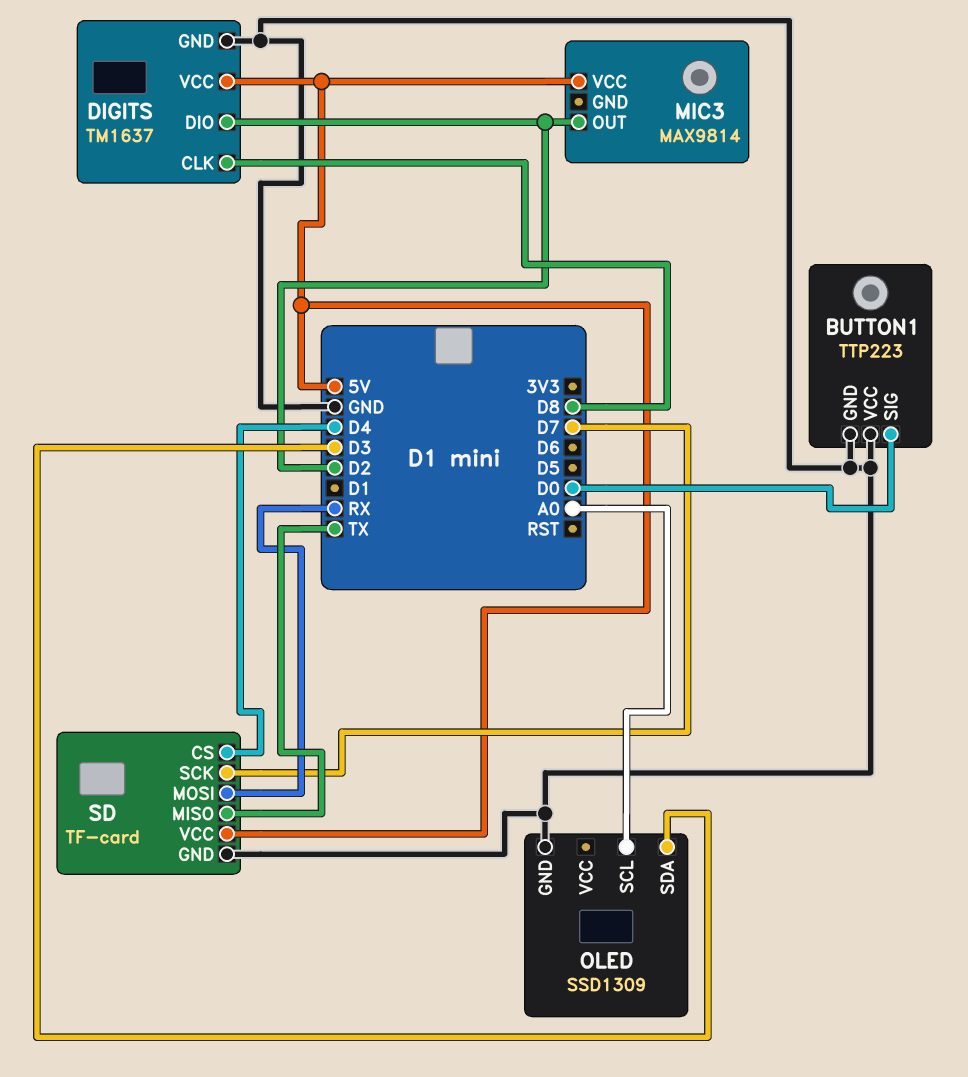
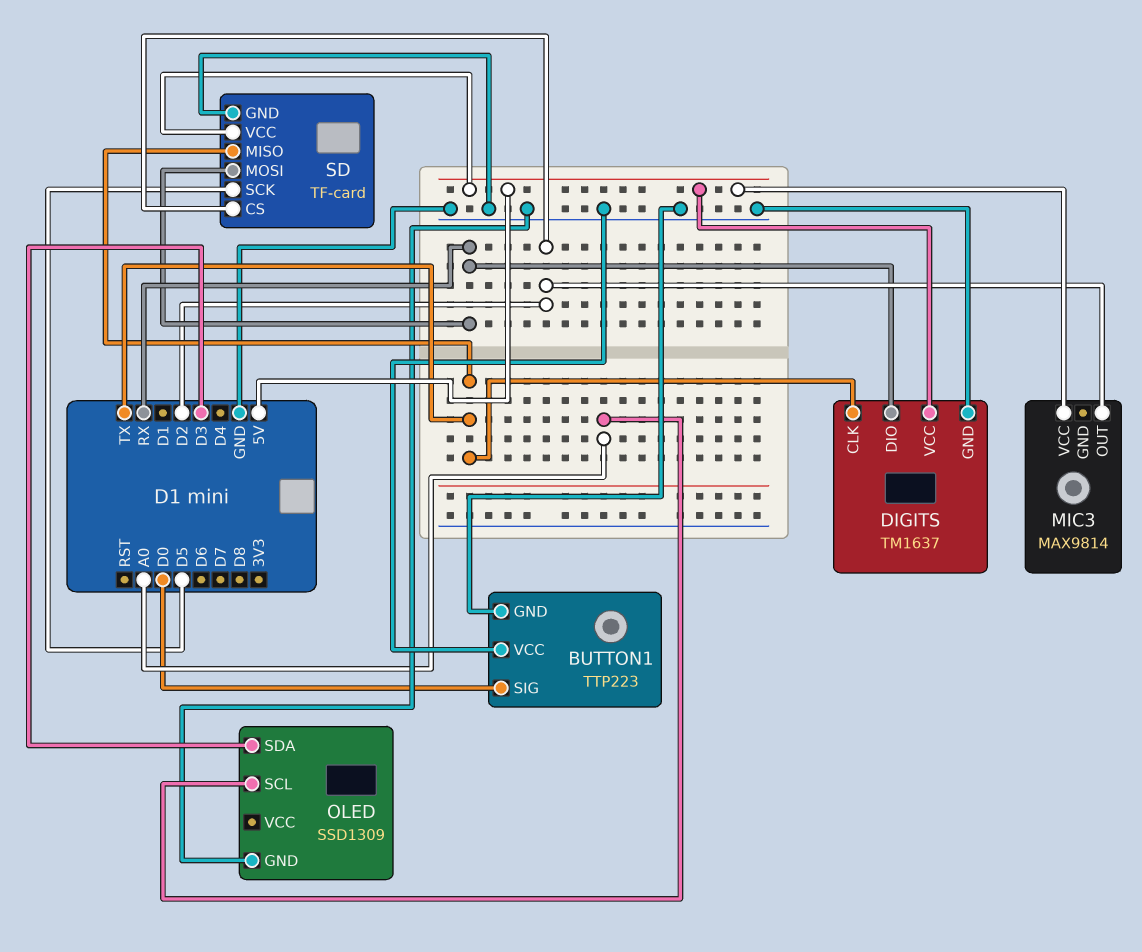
DIGITS pin CLK: D8 -> TX
DIGITS pin DIO: D2 -> RX
SD pin CS: D4 -> D2
SD pin SCK: D7 -> D5

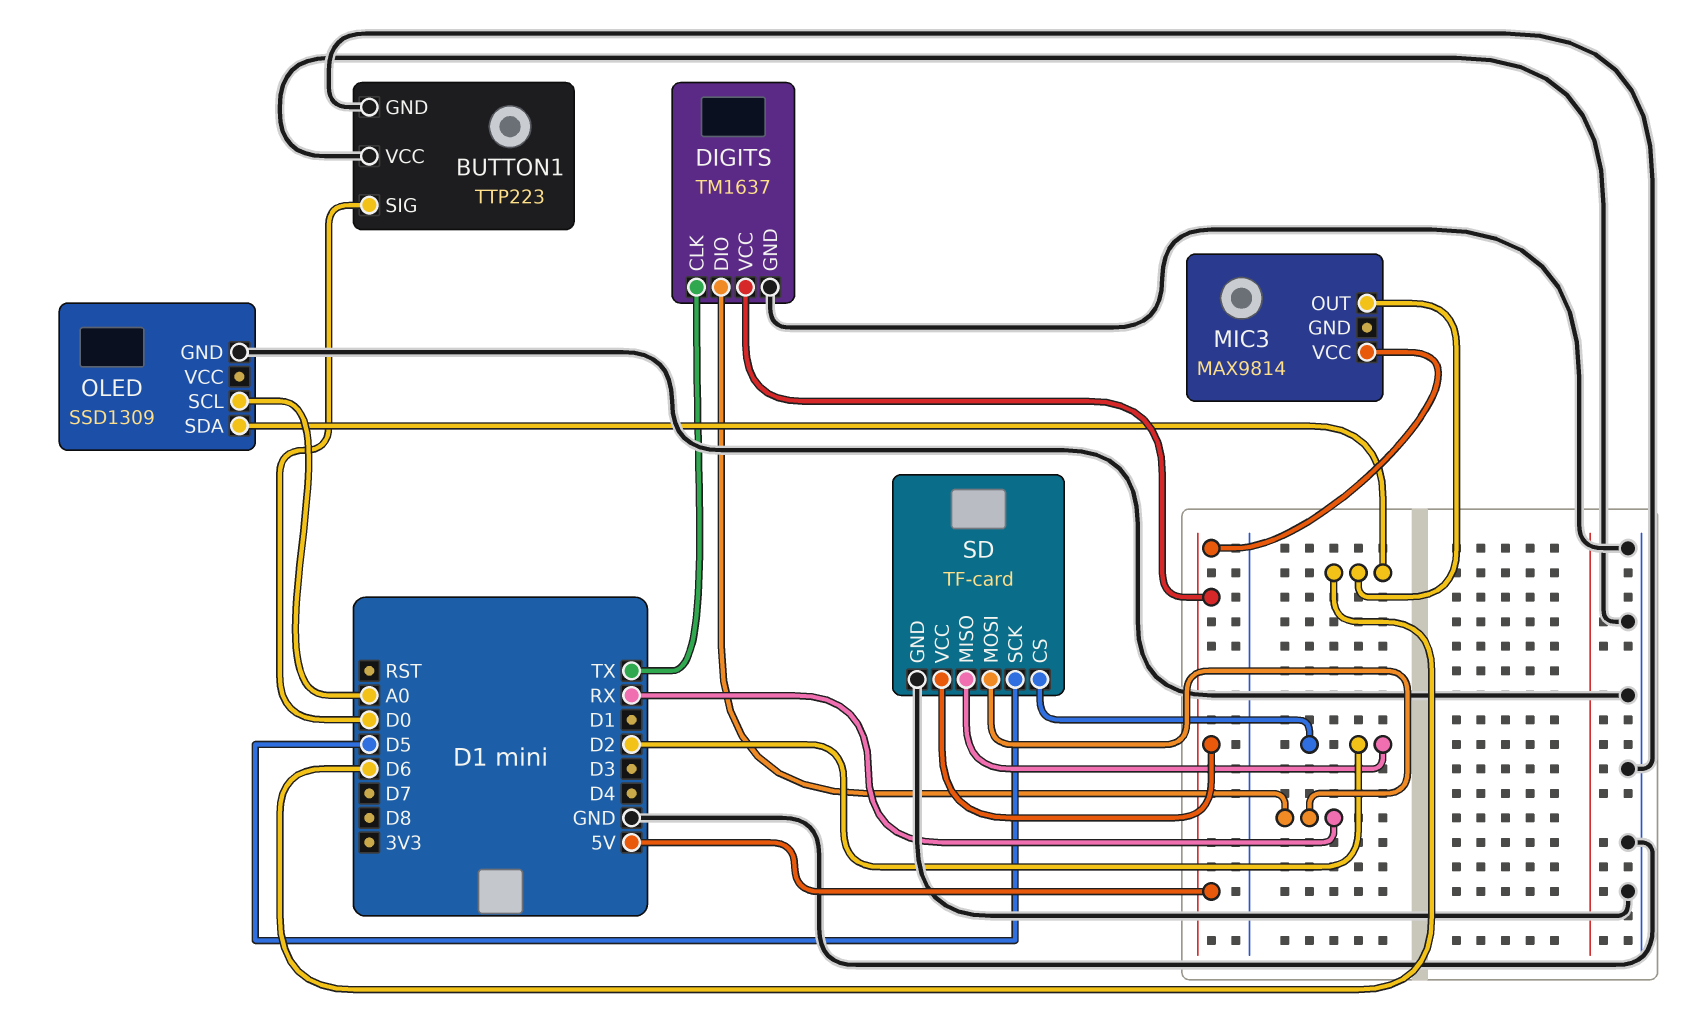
MIC3 pin OUT: D2 -> D6
OLED pin SDA: D3 -> D6
SD pin MISO: TX -> D2

